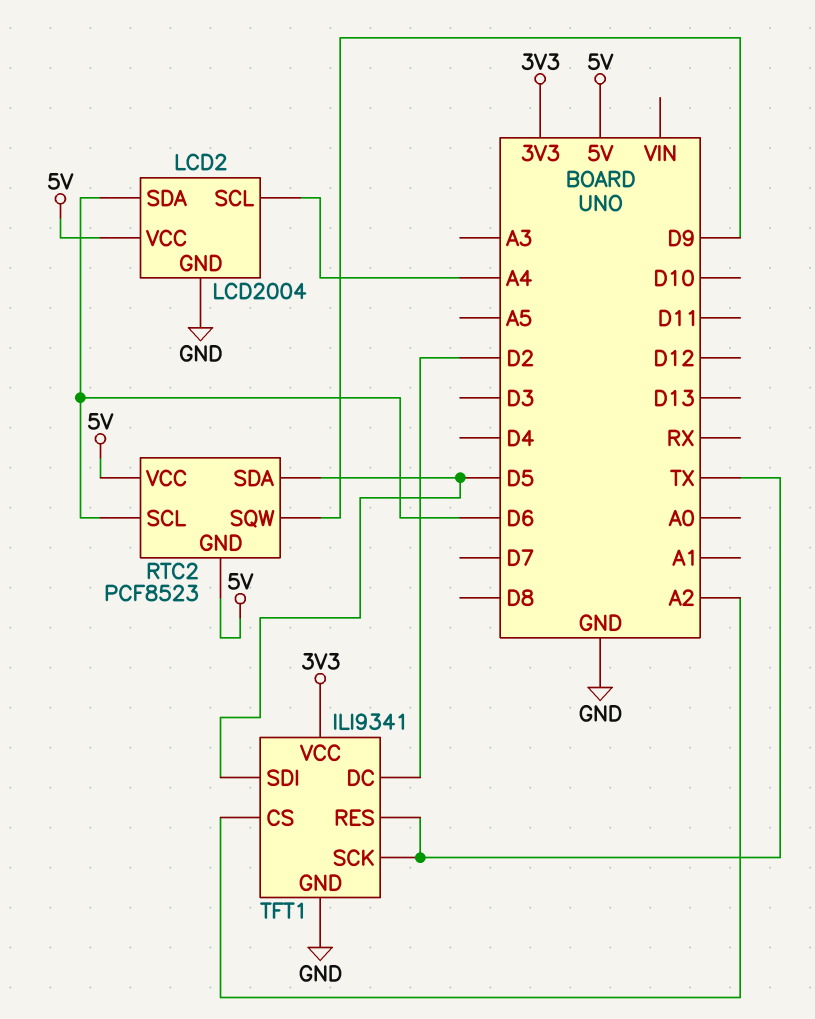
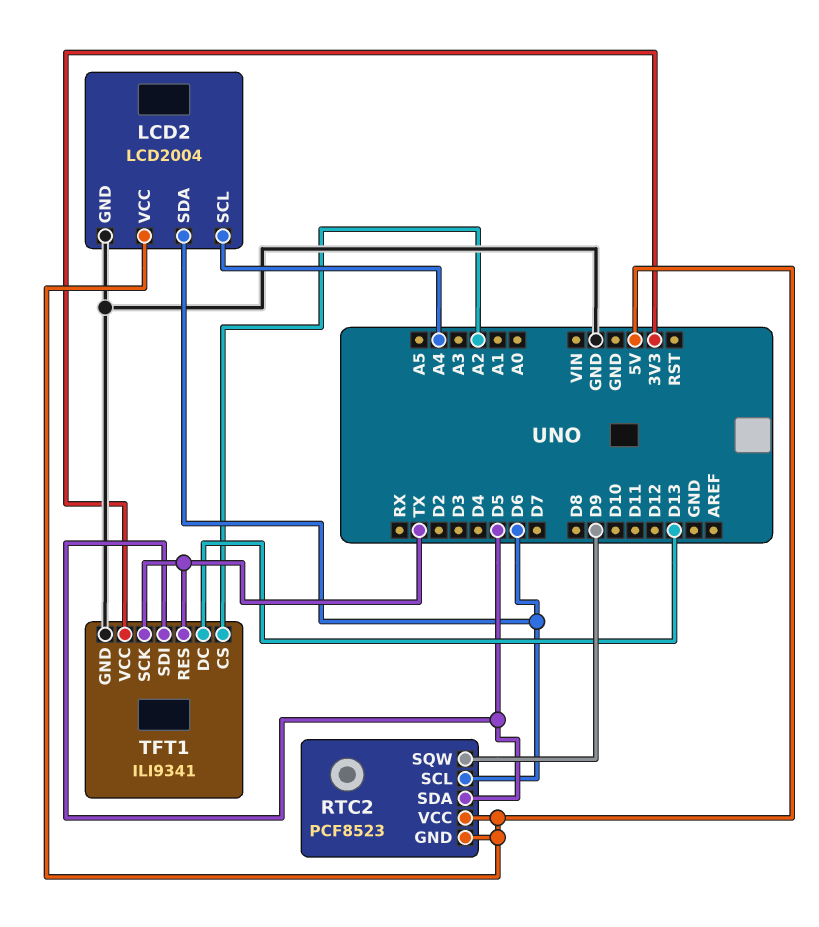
TFT1 pin DC: D2 -> D13

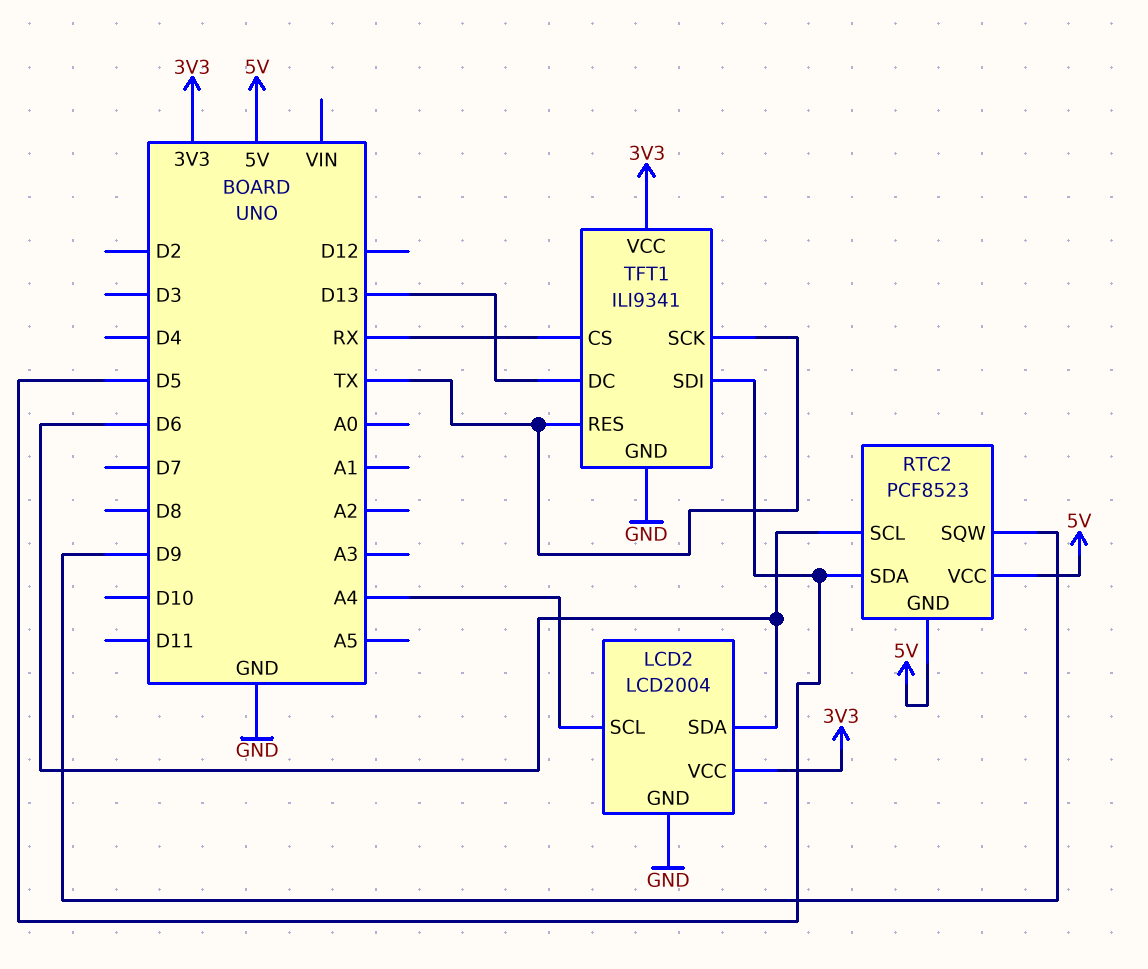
LCD2 pin VCC: 5V -> 3V3
TFT1 pin CS: A2 -> RX

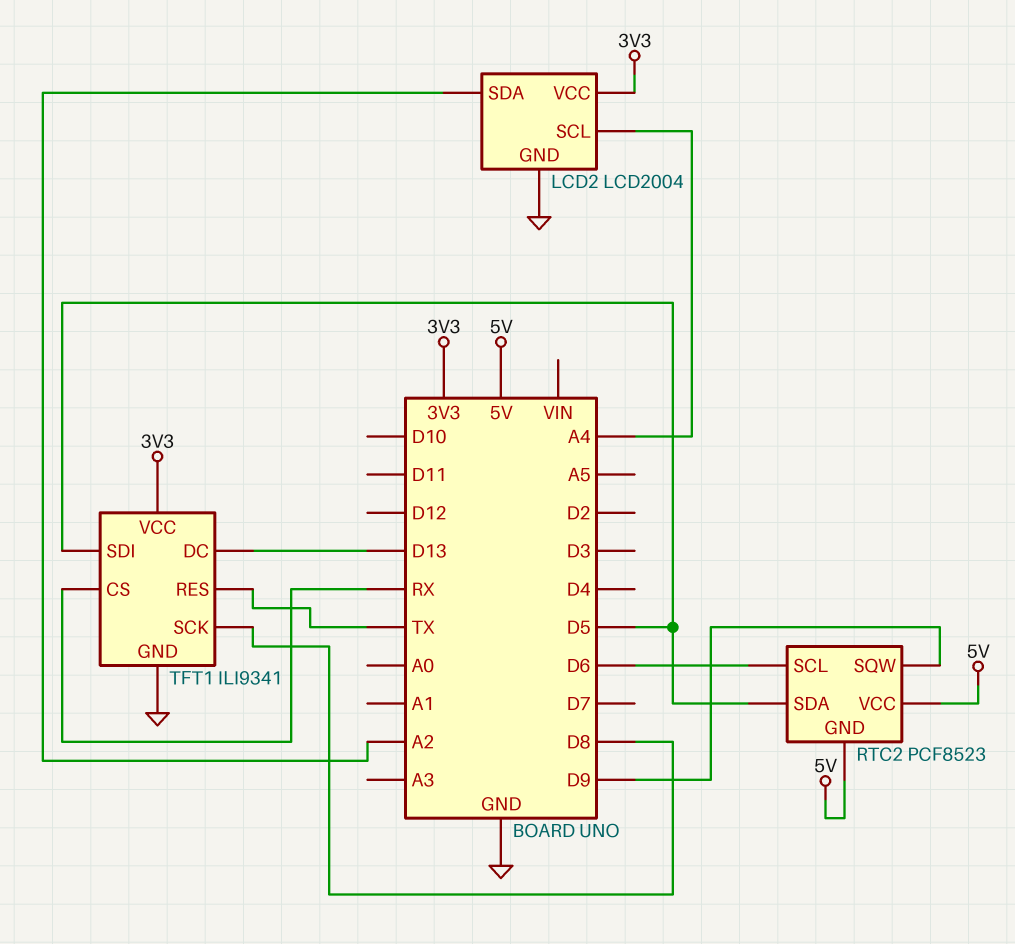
LCD2 pin SDA: D6 -> A2
TFT1 pin SCK: TX -> D8

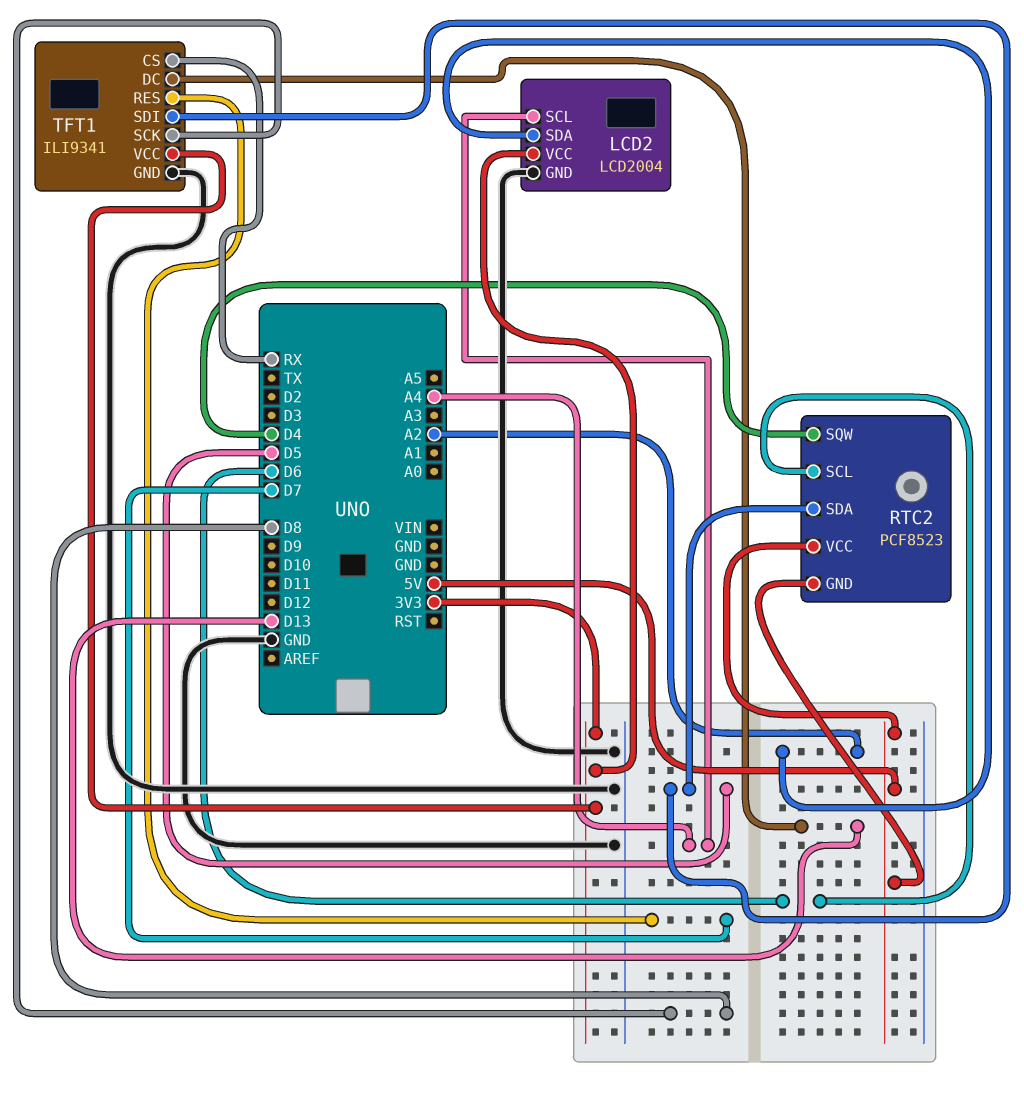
RTC2 pin SQW: D9 -> D4
TFT1 pin RES: TX -> D7

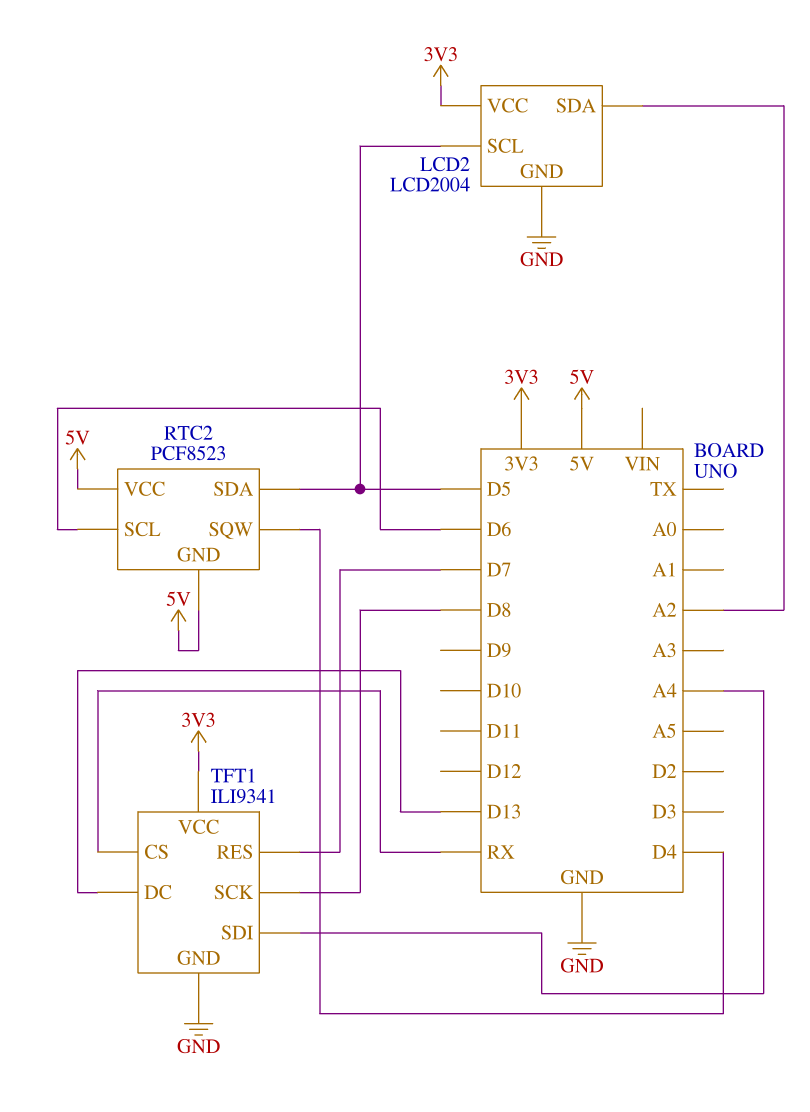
LCD2 pin SCL: A4 -> D5
TFT1 pin SDI: D5 -> A4

